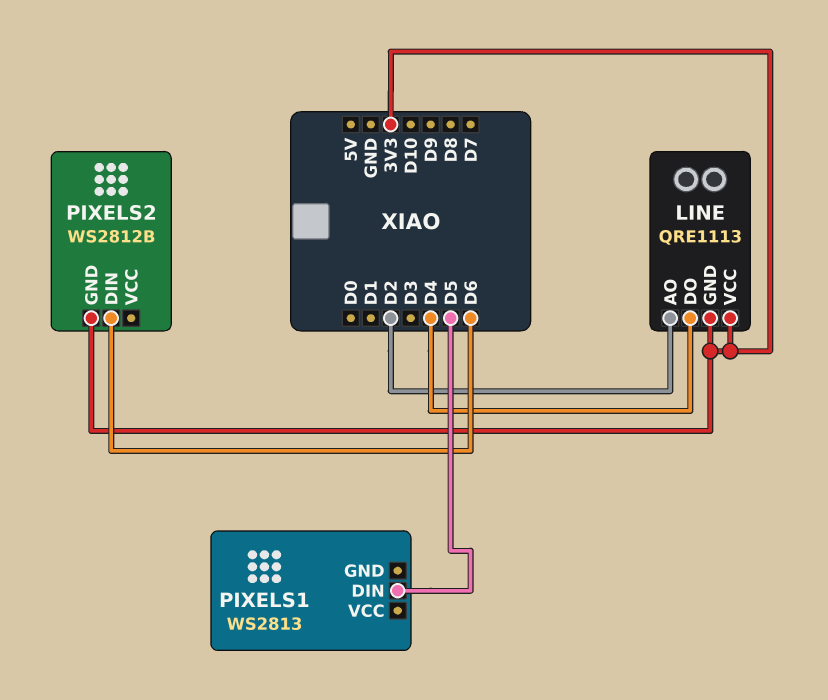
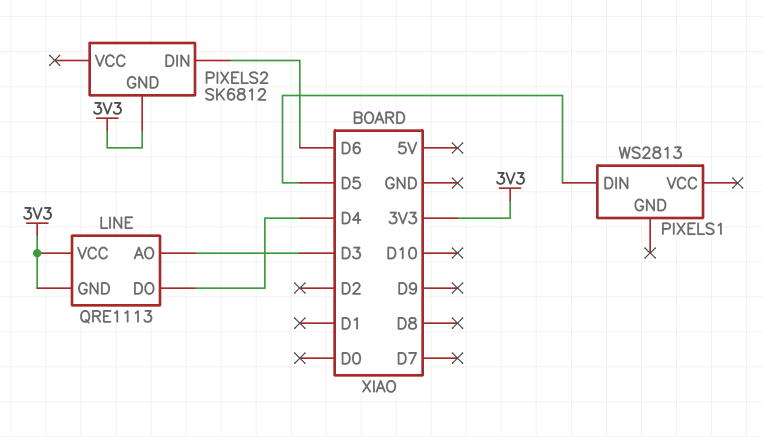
LINE pin AO: D2 -> D3
PIXELS2: WS2812B -> SK6812

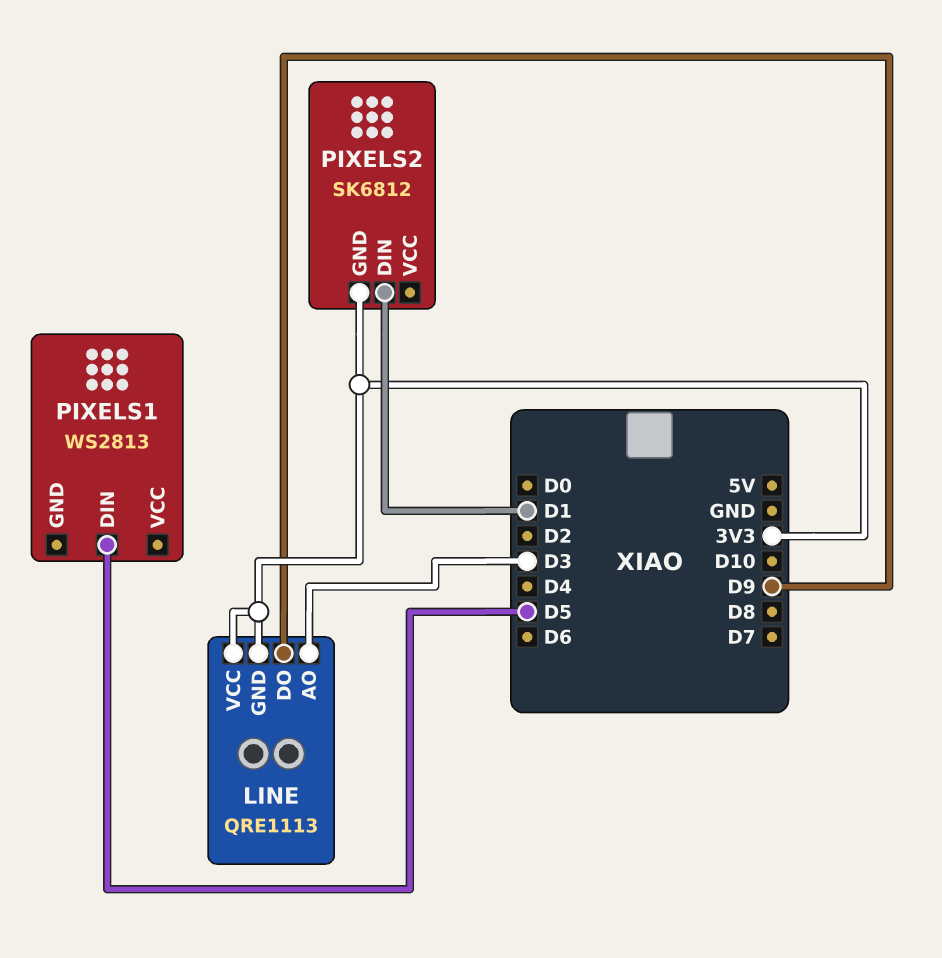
LINE pin DO: D4 -> D9
PIXELS2 pin DIN: D6 -> D1

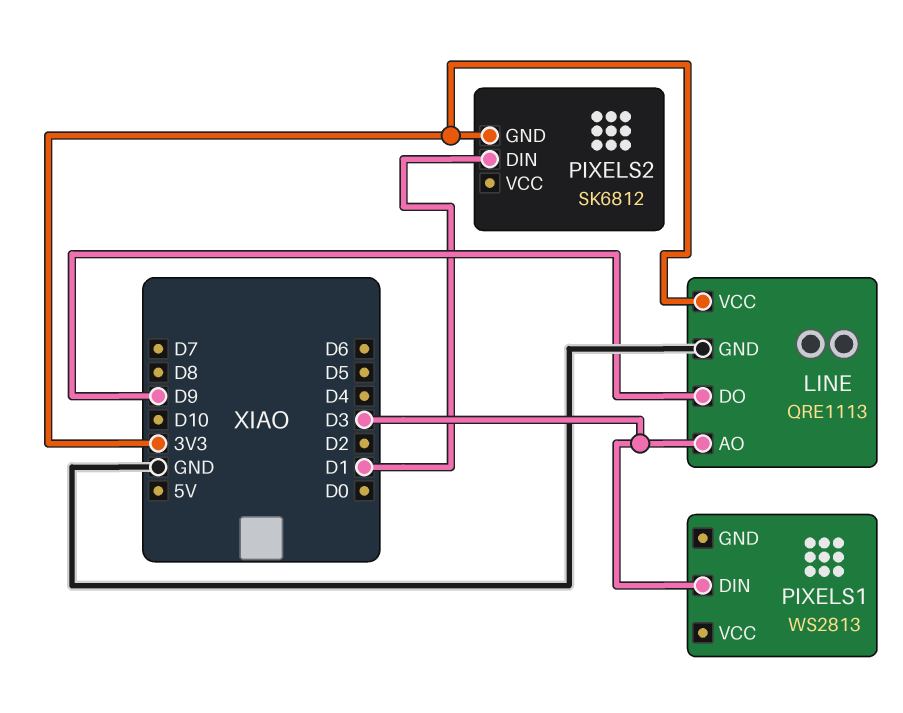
LINE pin GND: 3V3 -> GND
PIXELS1 pin DIN: D5 -> D3

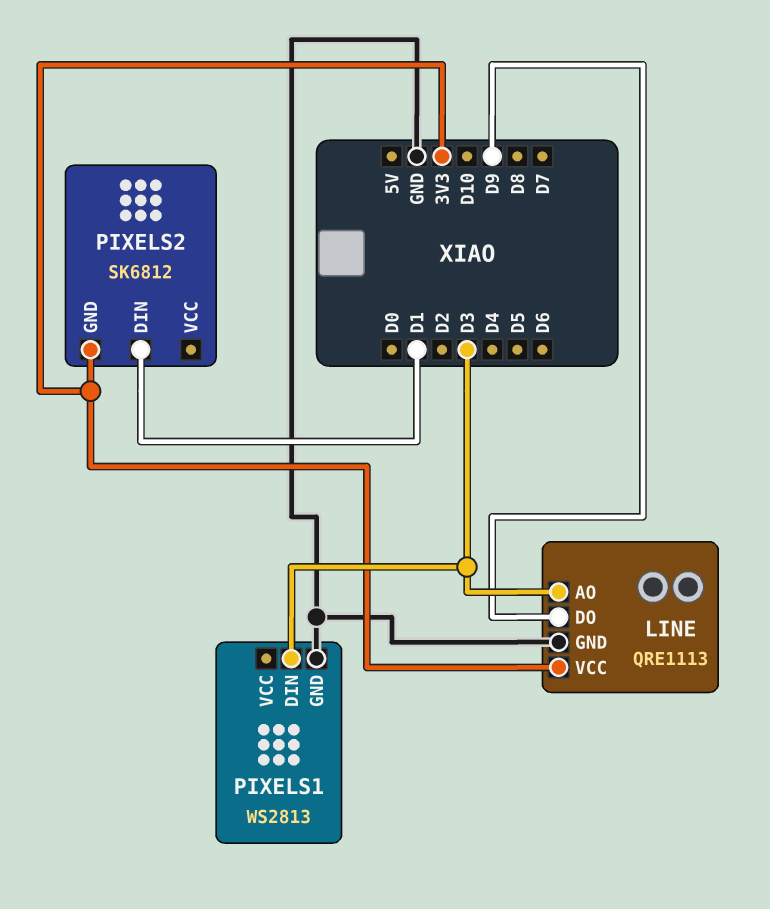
PIXELS1 pin GND: none -> GND

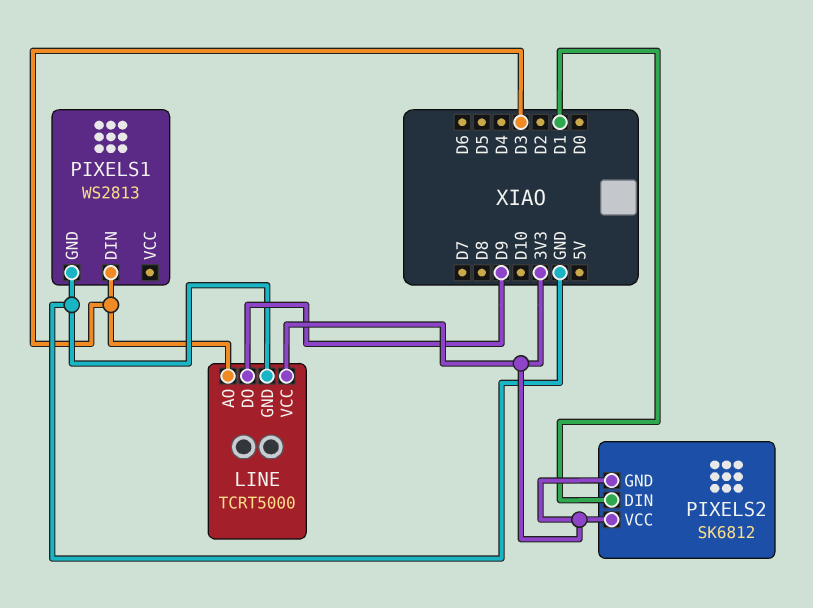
LINE: QRE1113 -> TCRT5000
PIXELS2 pin VCC: none -> 3V3

